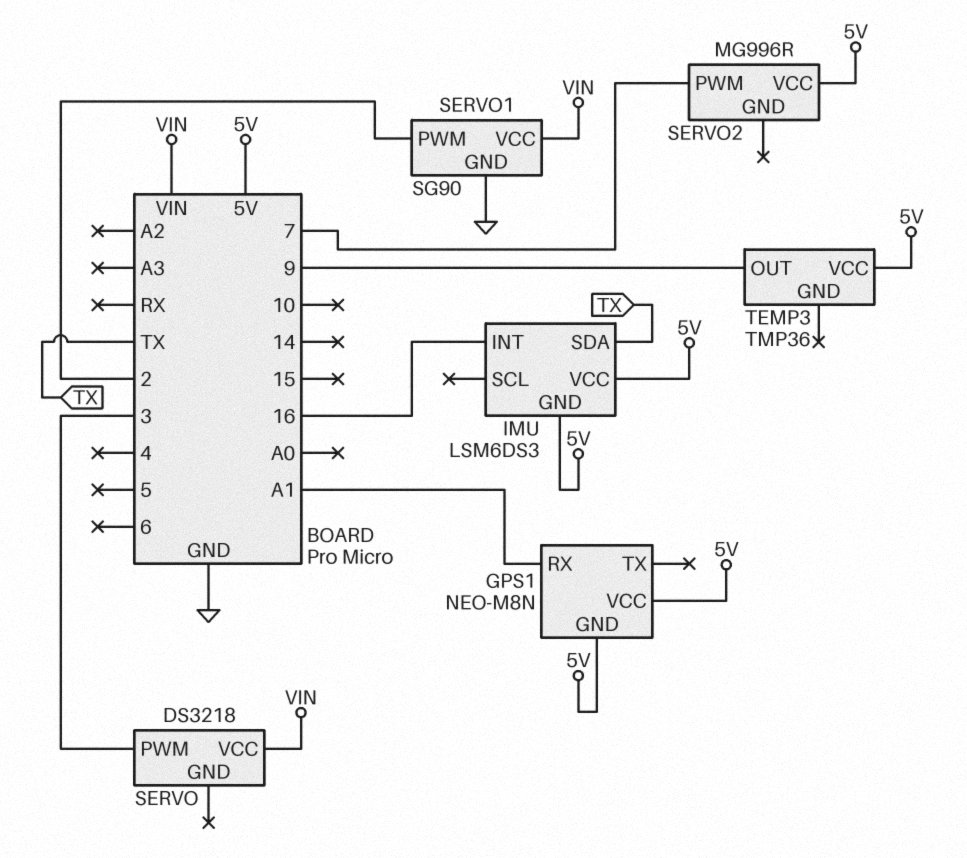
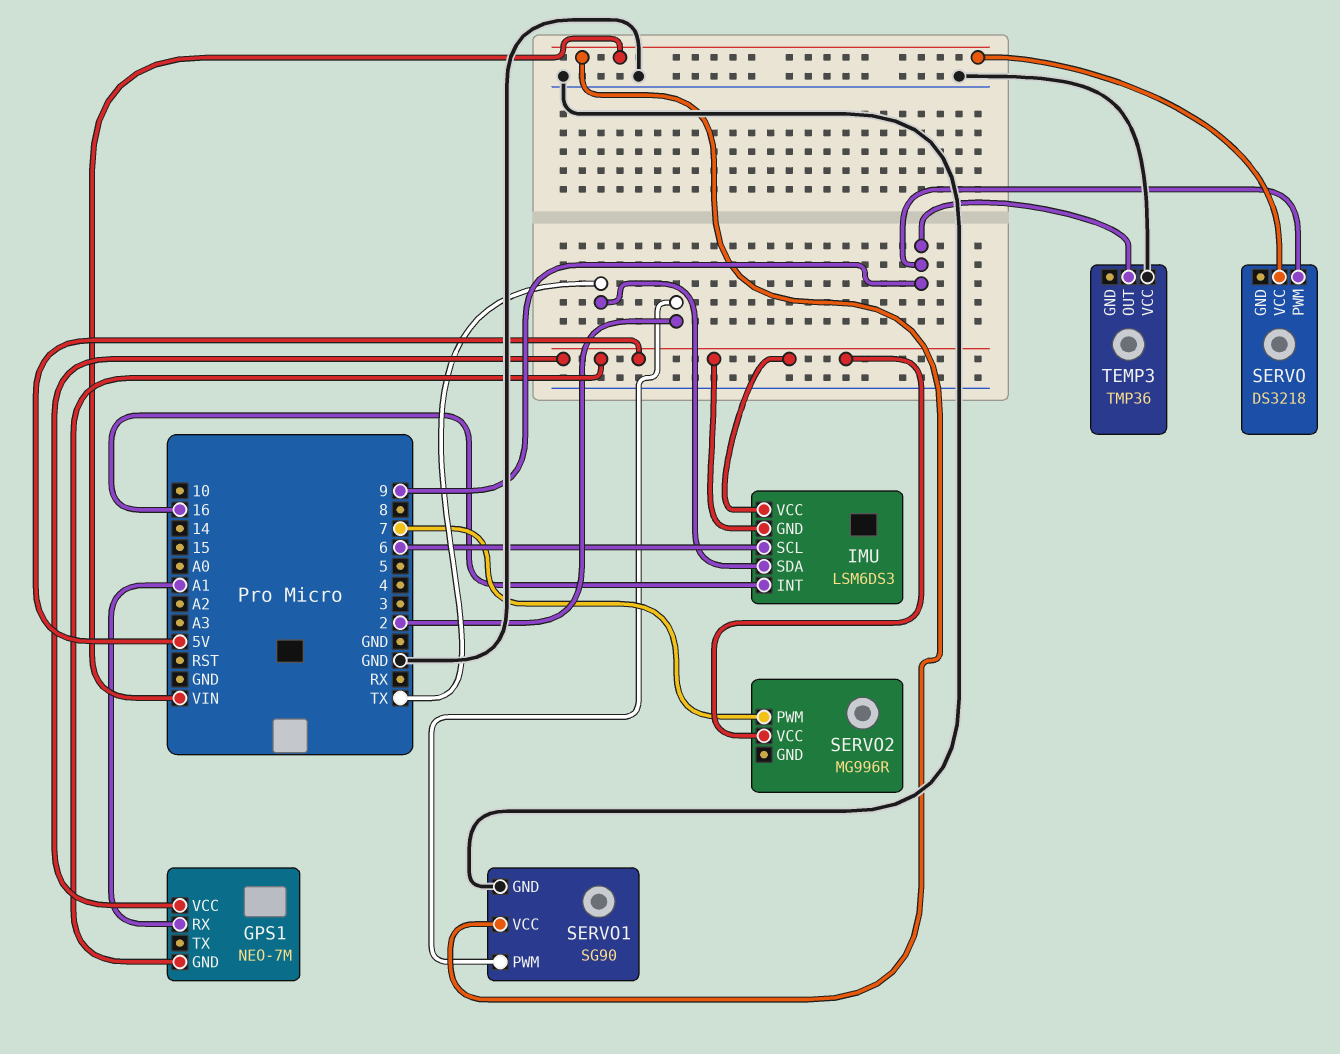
GPS1: NEO-M8N -> NEO-7M
IMU pin SCL: none -> 6
SERVO pin PWM: 3 -> 9
TEMP3 pin VCC: 5V -> GND

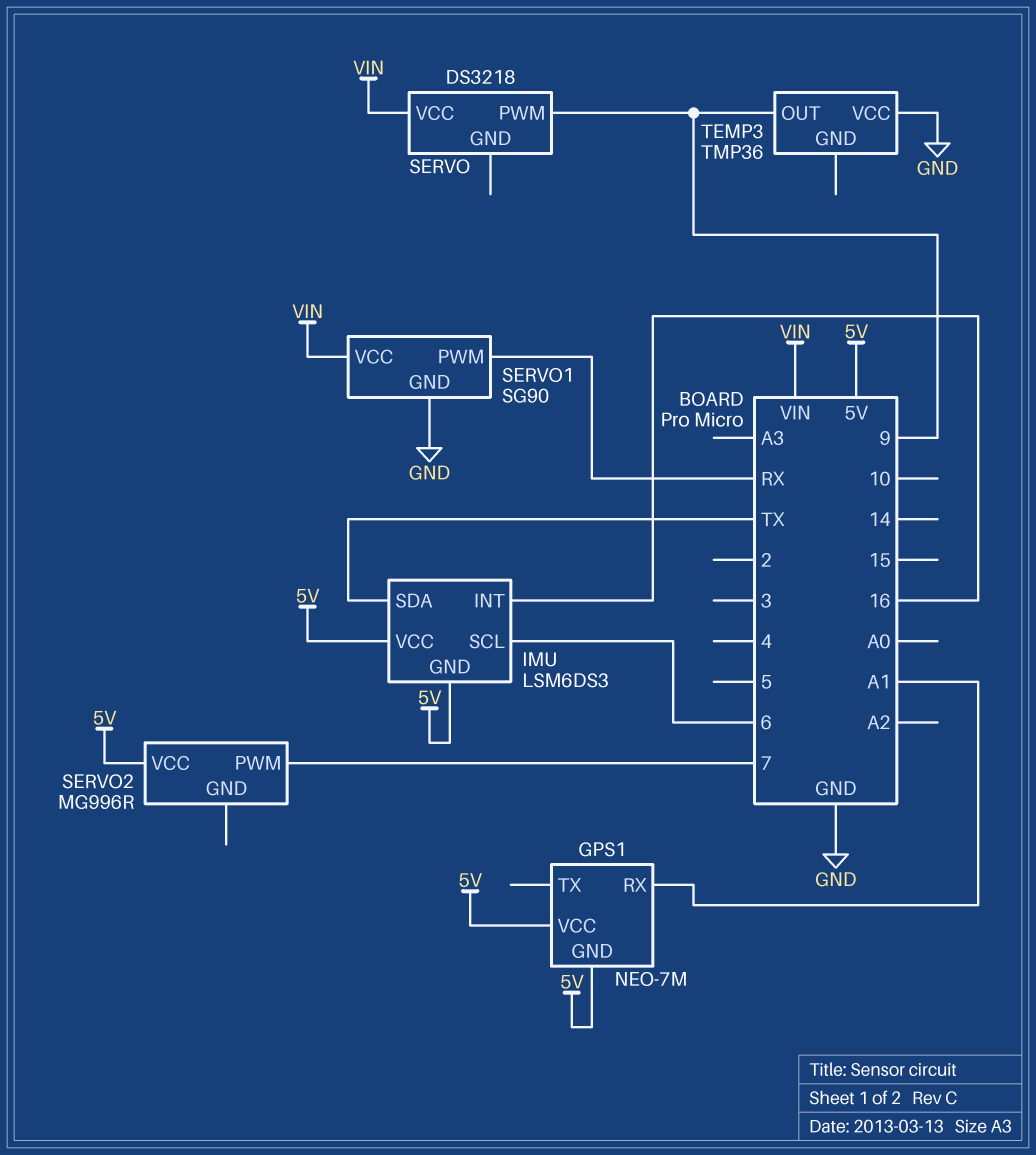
SERVO1 pin PWM: 2 -> RX

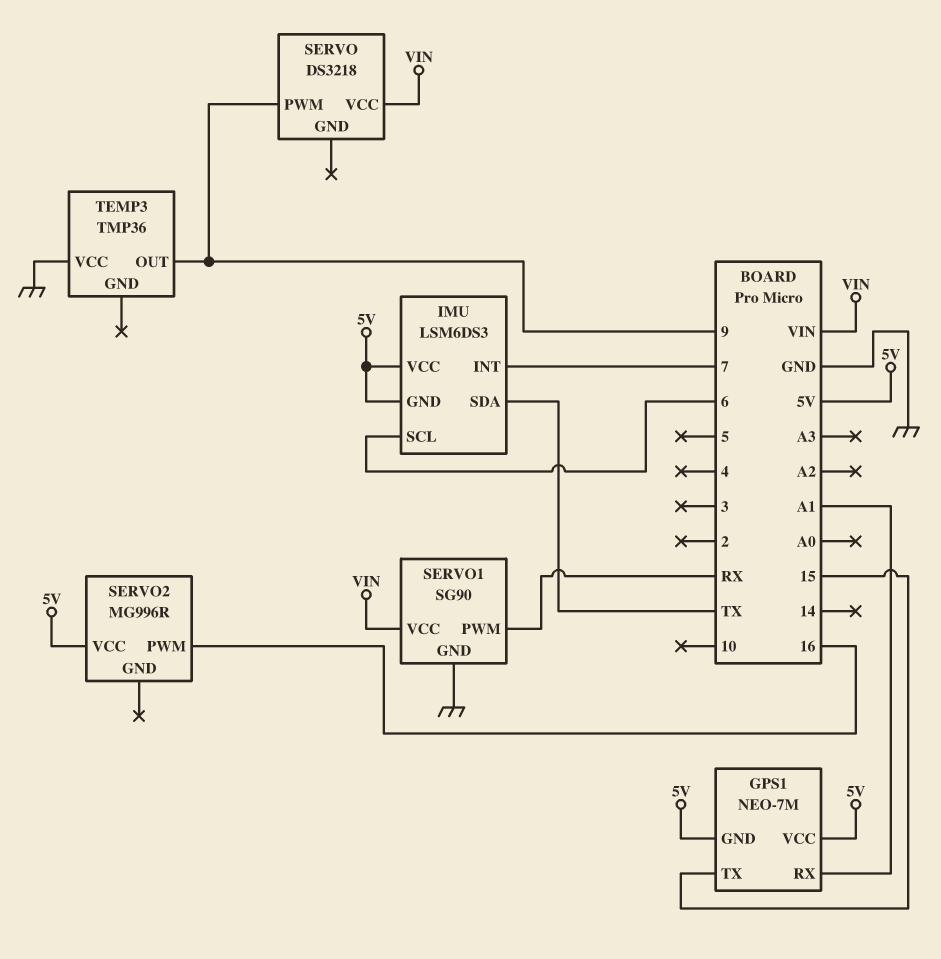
GPS1 pin TX: none -> 15
IMU pin INT: 16 -> 7
SERVO2 pin PWM: 7 -> 16

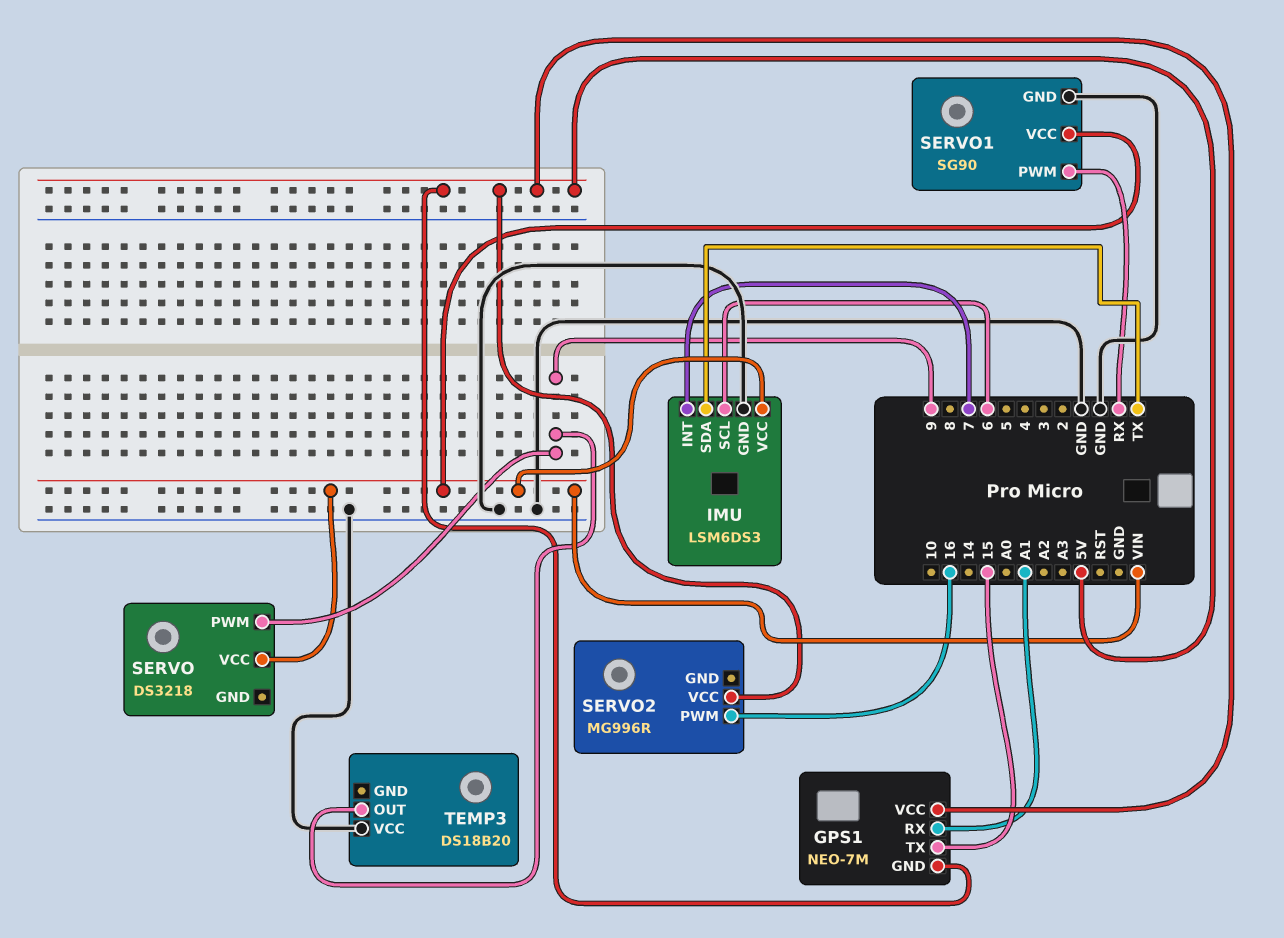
IMU pin GND: 5V -> GND
IMU pin VCC: 5V -> VIN
TEMP3: TMP36 -> DS18B20

